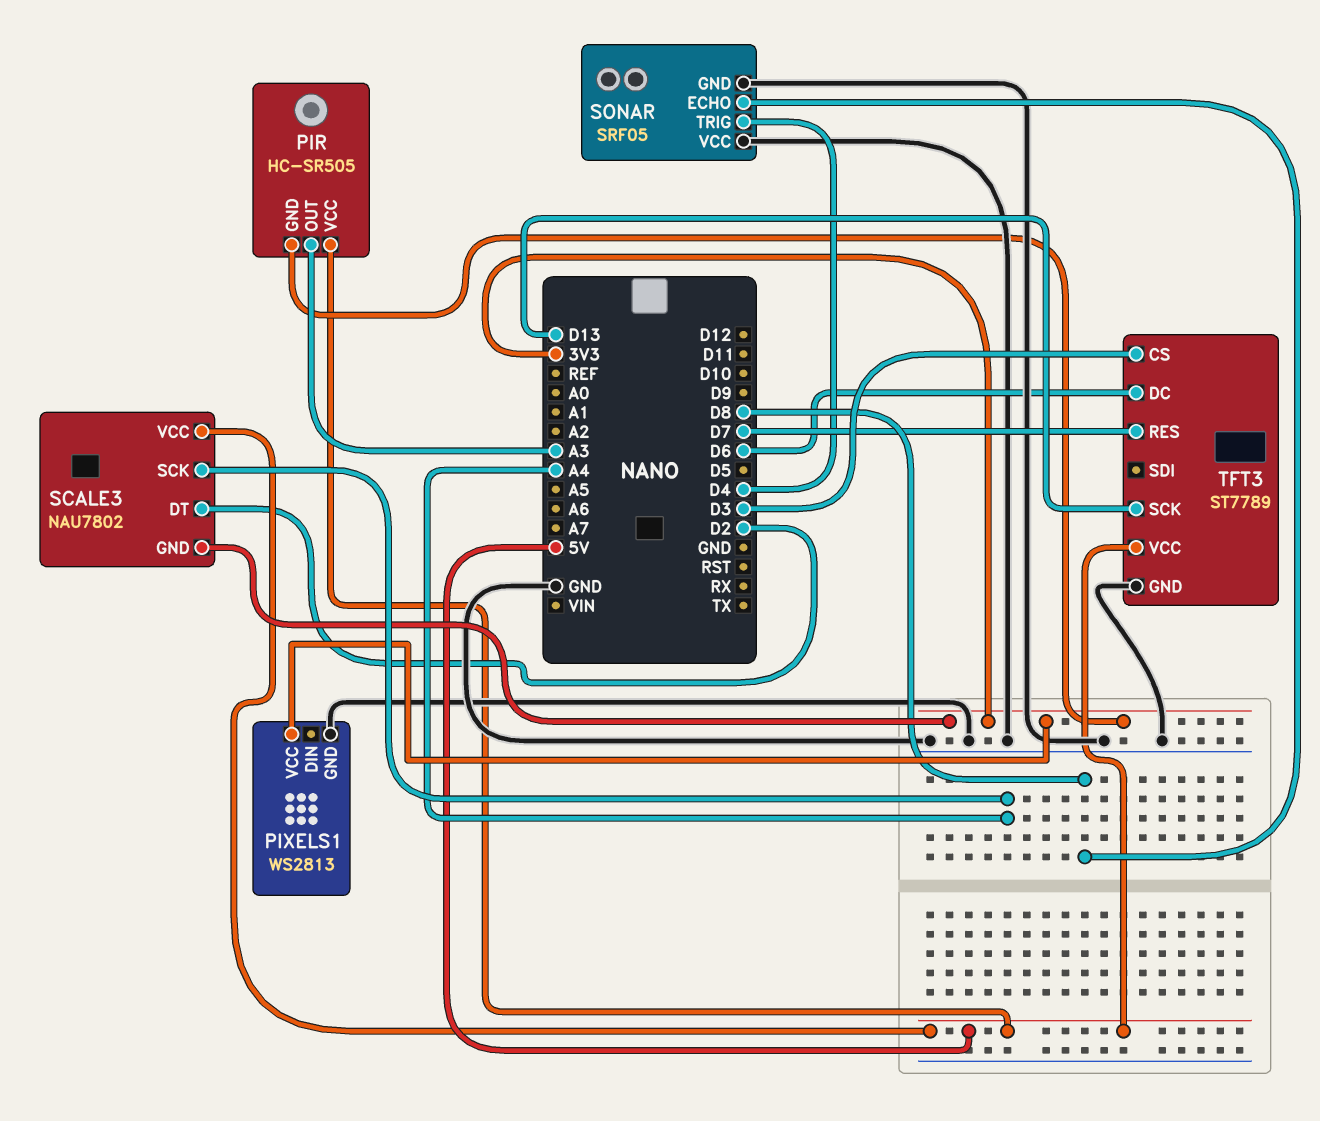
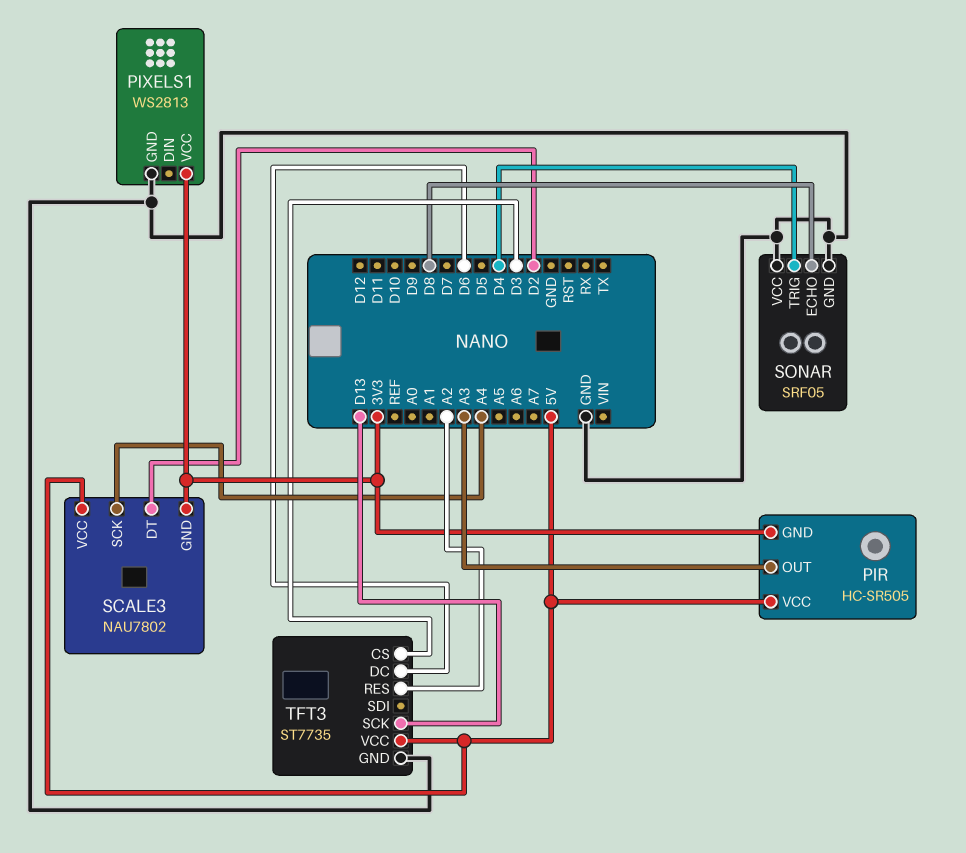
TFT3: ST7789 -> ST7735
TFT3 pin RES: D7 -> A2

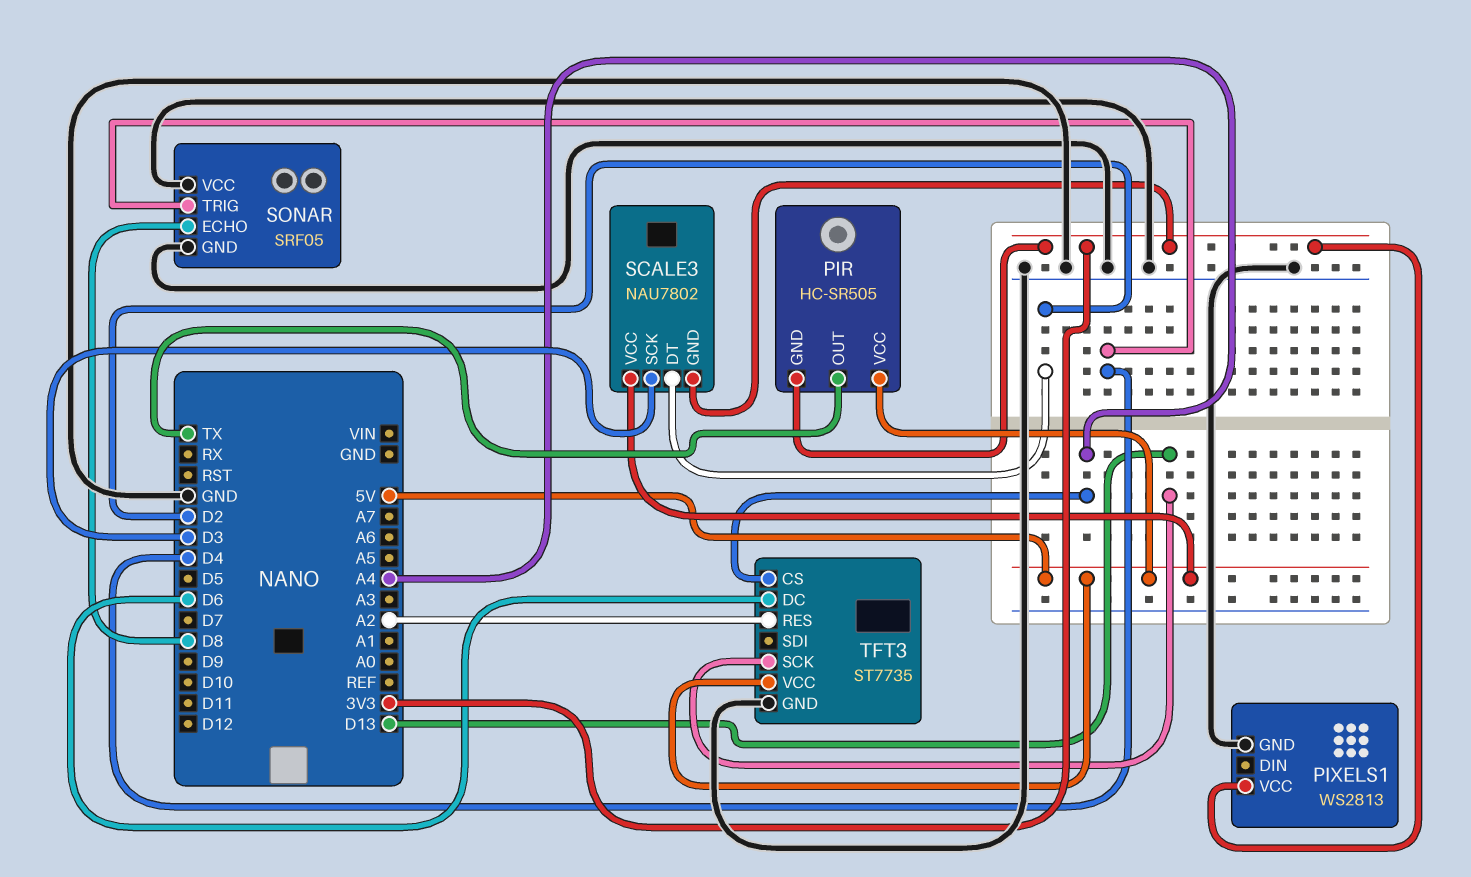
PIR pin OUT: A3 -> TX
SCALE3 pin SCK: A4 -> D3
TFT3 pin CS: D3 -> A4

